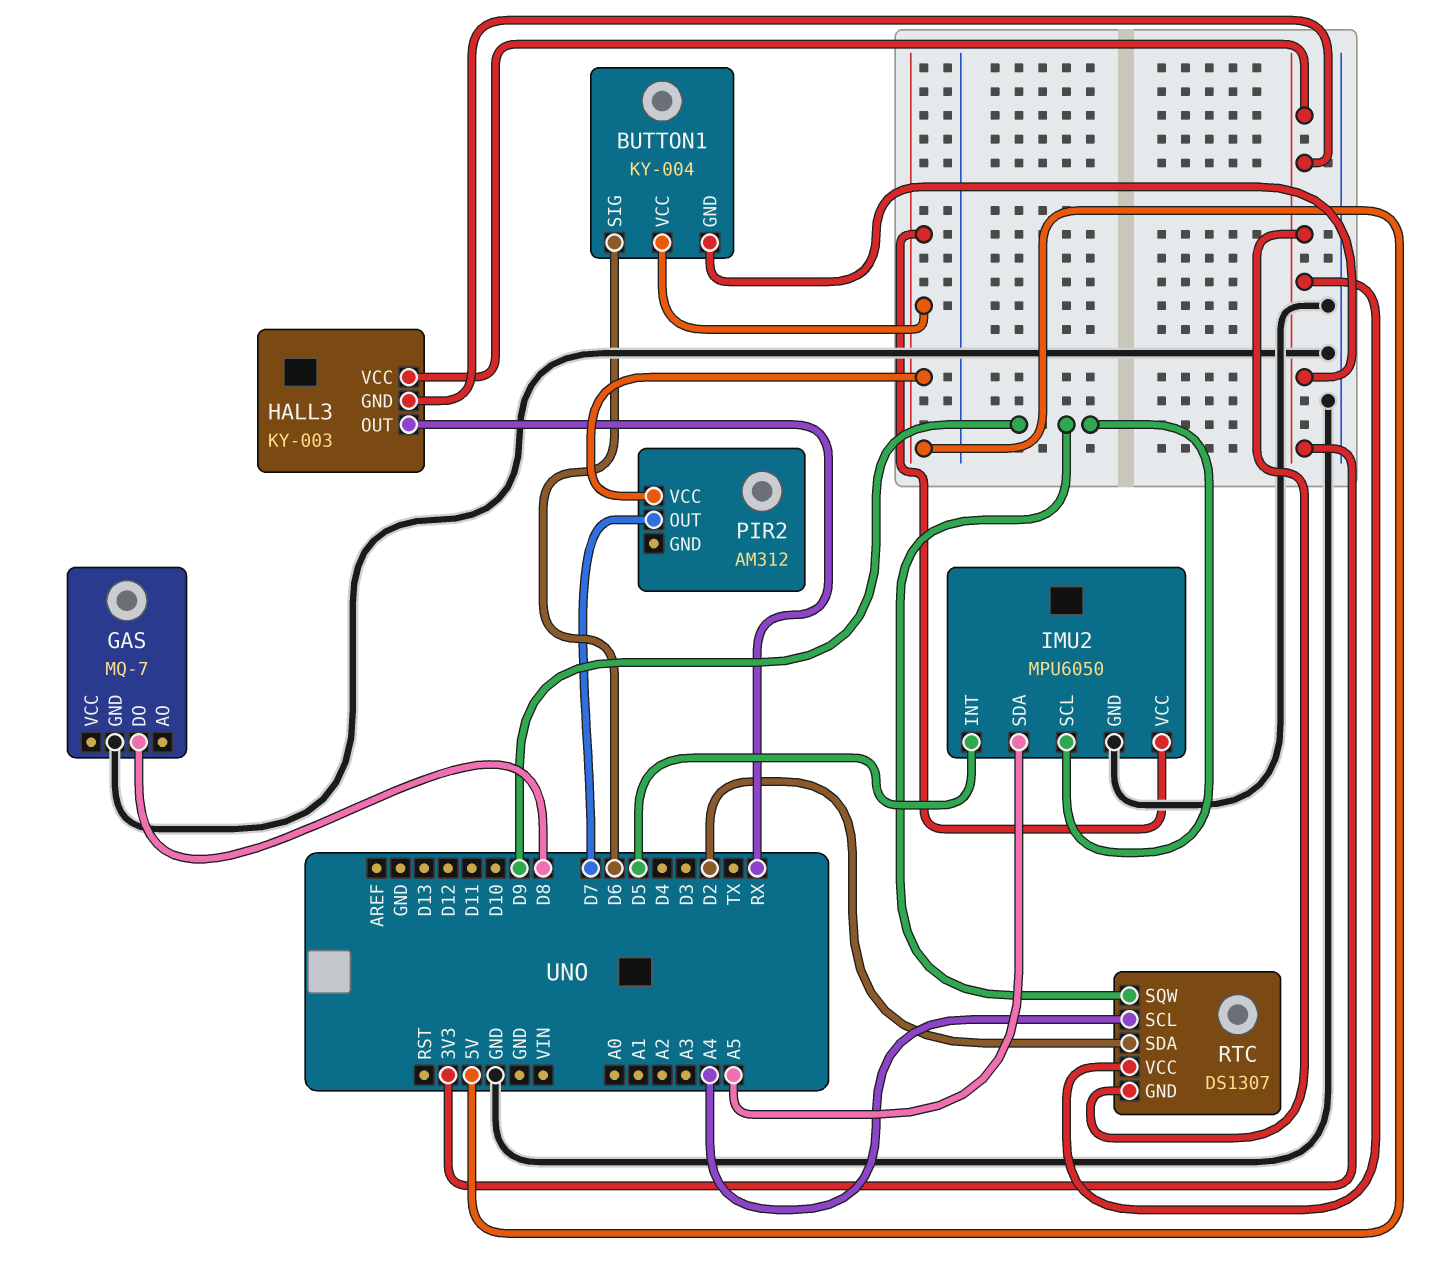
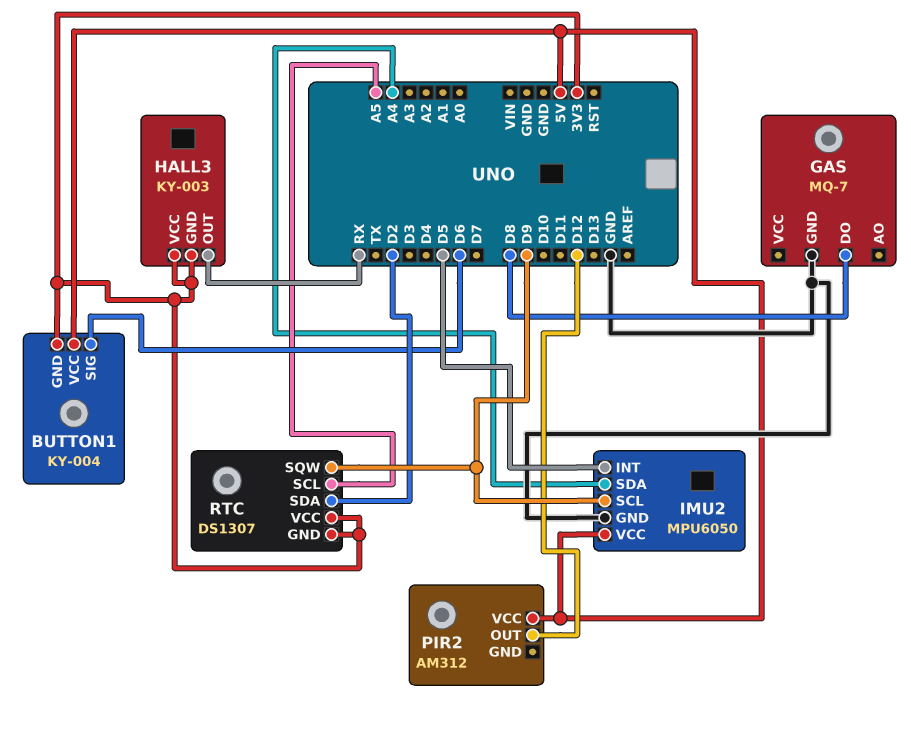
IMU2 pin SDA: A5 -> A4
PIR2 pin OUT: D7 -> D12
RTC pin SCL: A4 -> A5

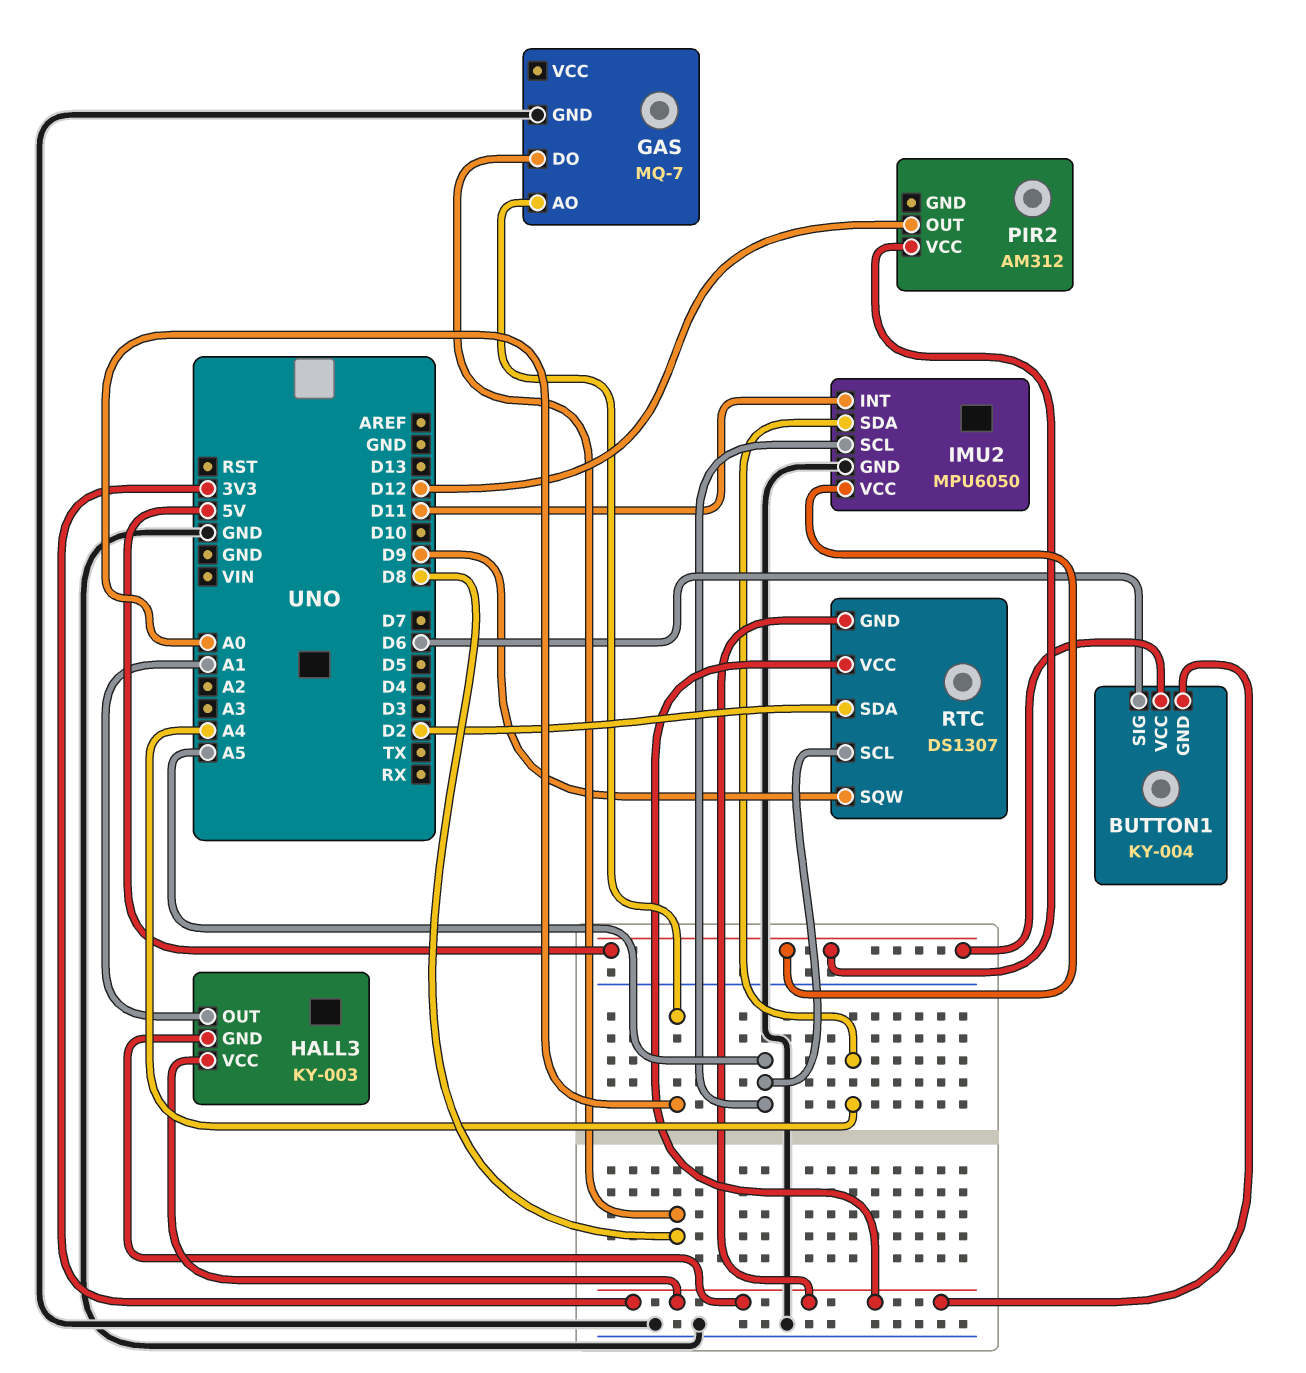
GAS pin AO: none -> A0
HALL3 pin OUT: RX -> A1
IMU2 pin INT: D5 -> D11
IMU2 pin SCL: D9 -> A5

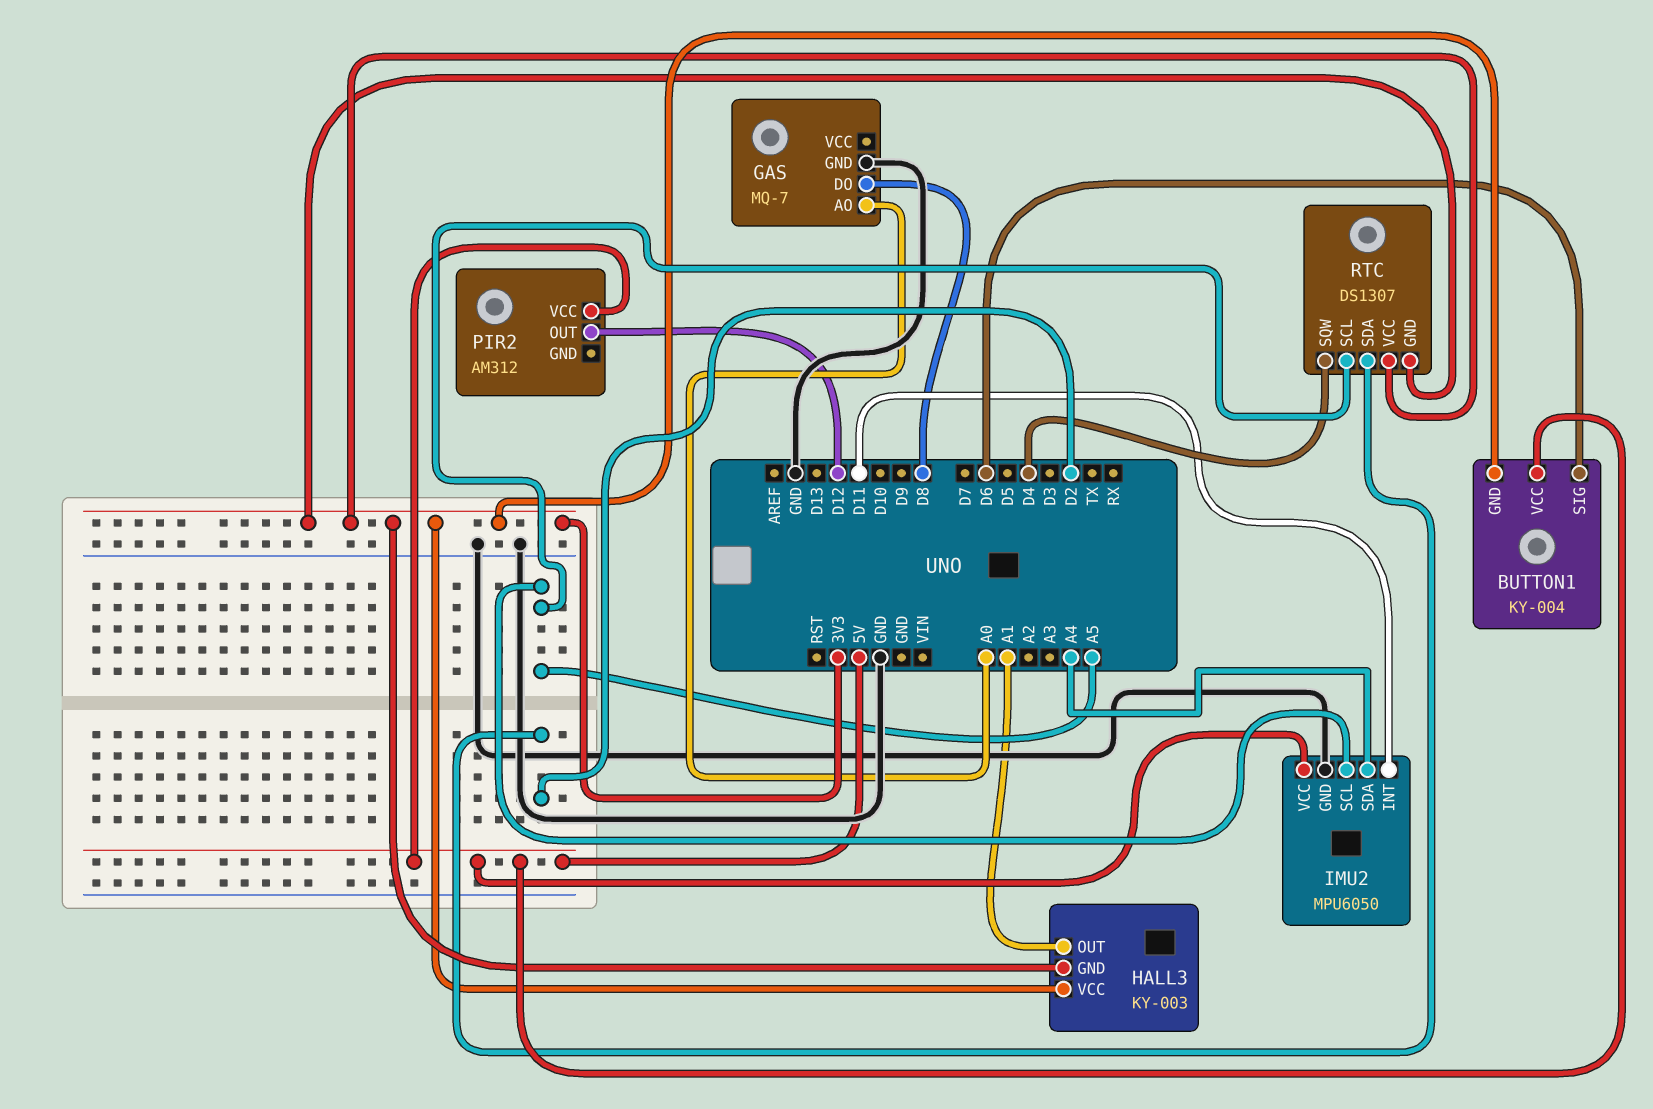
RTC pin SQW: D9 -> D4

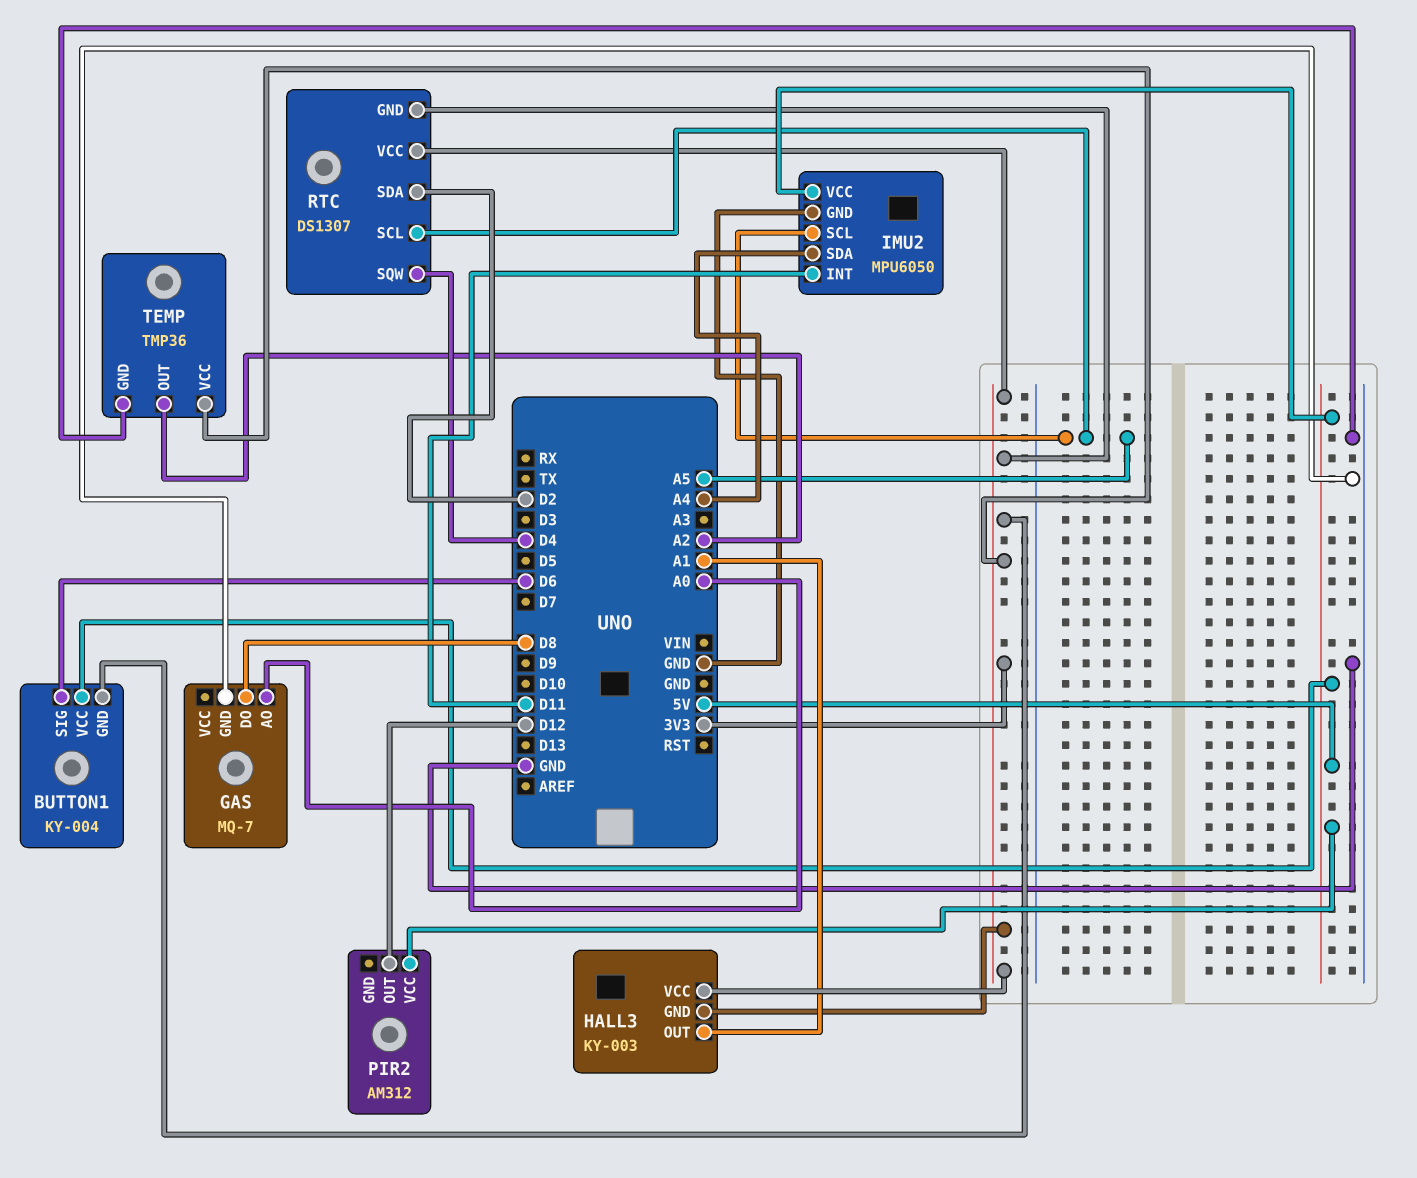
TEMP: none -> TMP36
TEMP pin GND: none -> GND
TEMP pin OUT: none -> A2
TEMP pin VCC: none -> 3V3

